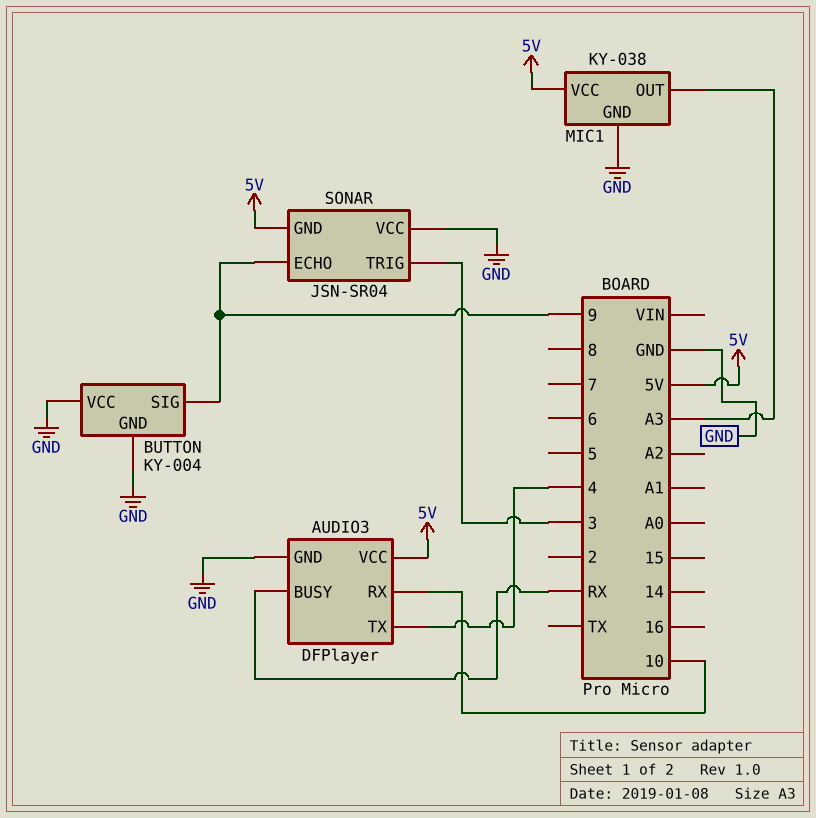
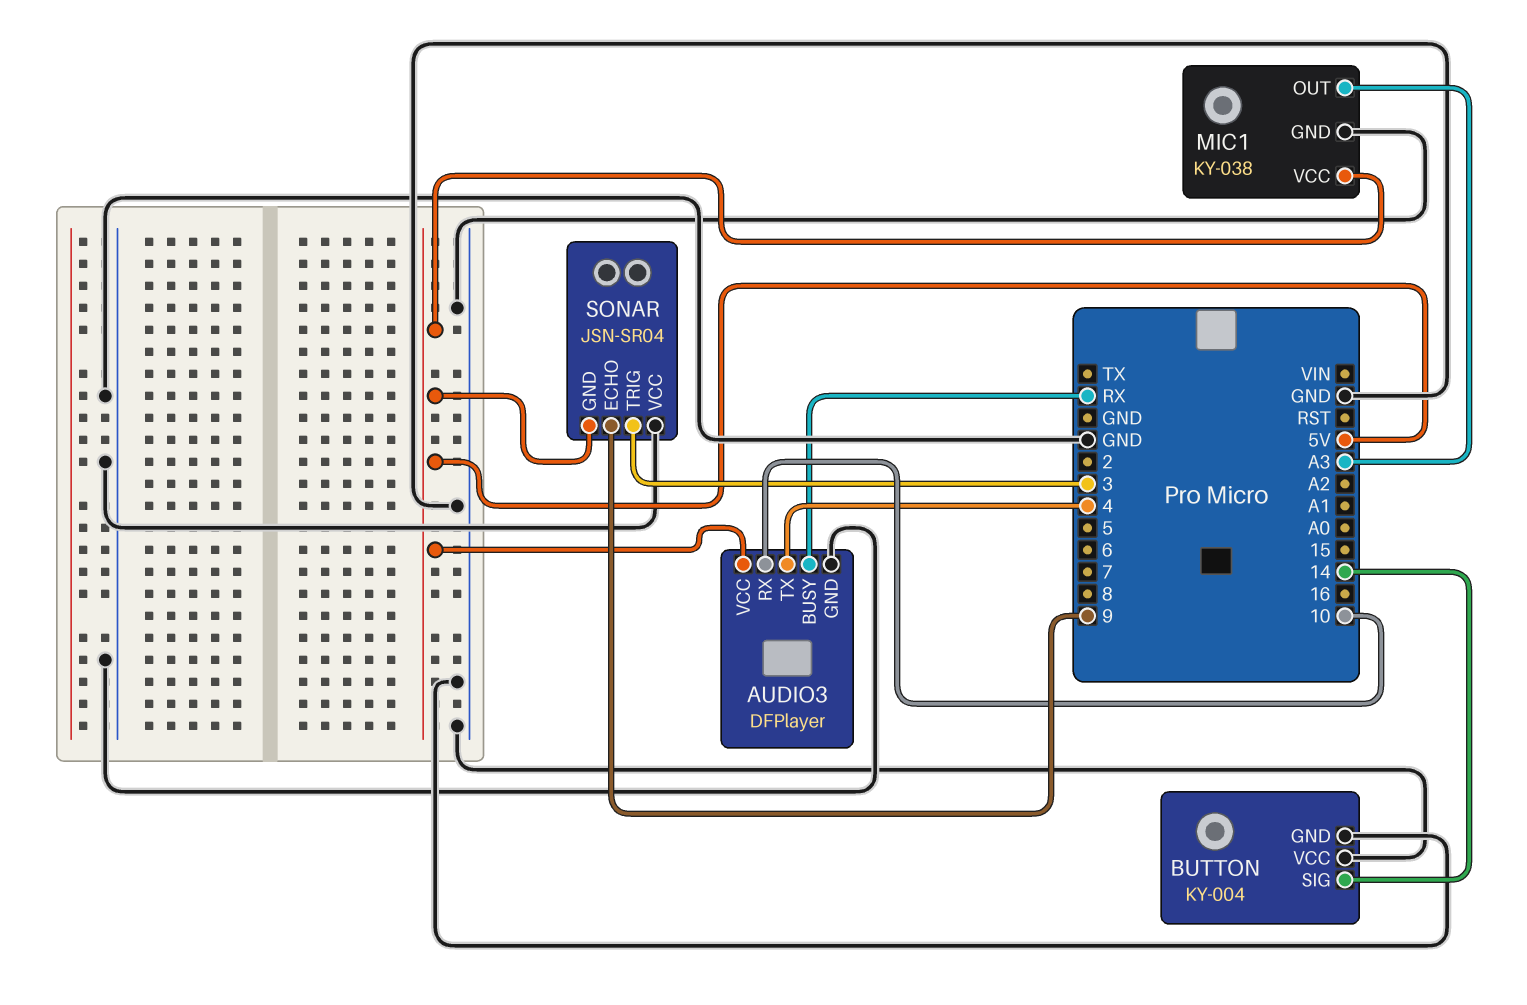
BUTTON pin SIG: 9 -> 14

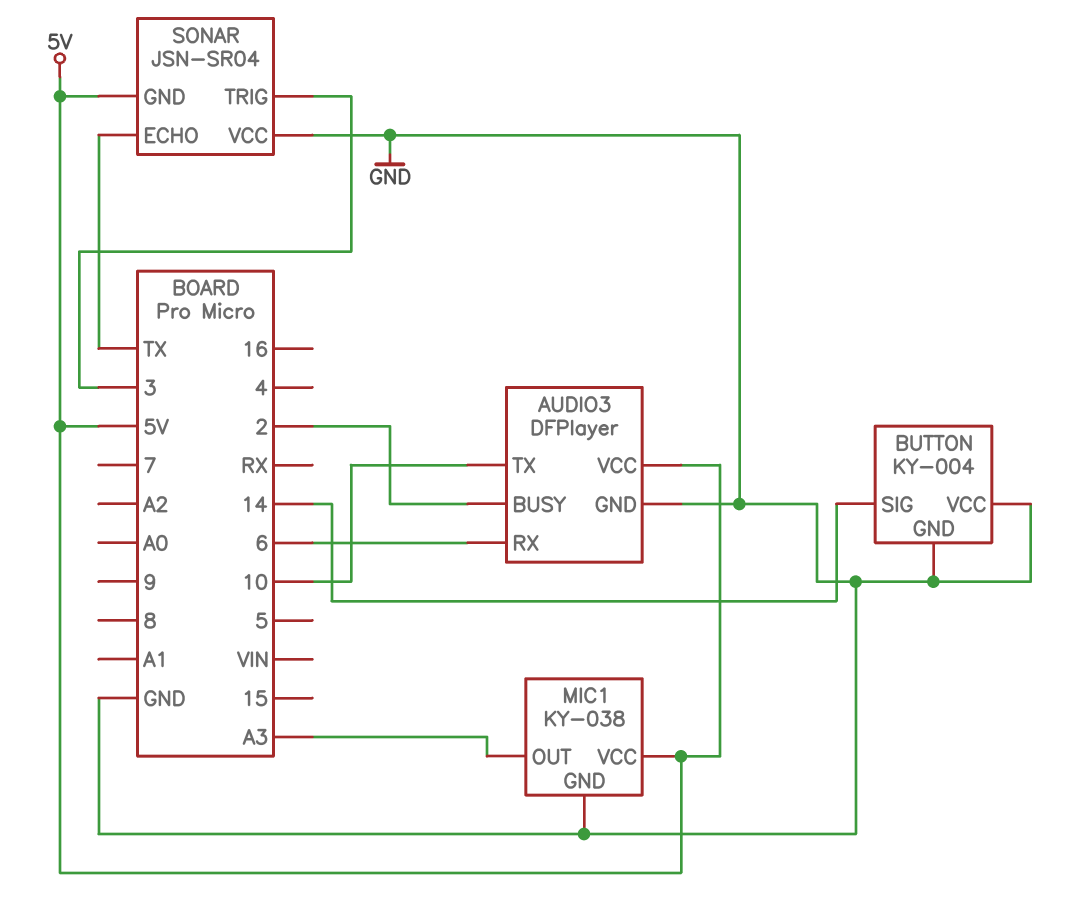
AUDIO3 pin BUSY: RX -> 2
AUDIO3 pin RX: 10 -> 6
AUDIO3 pin TX: 4 -> 10
SONAR pin ECHO: 9 -> TX

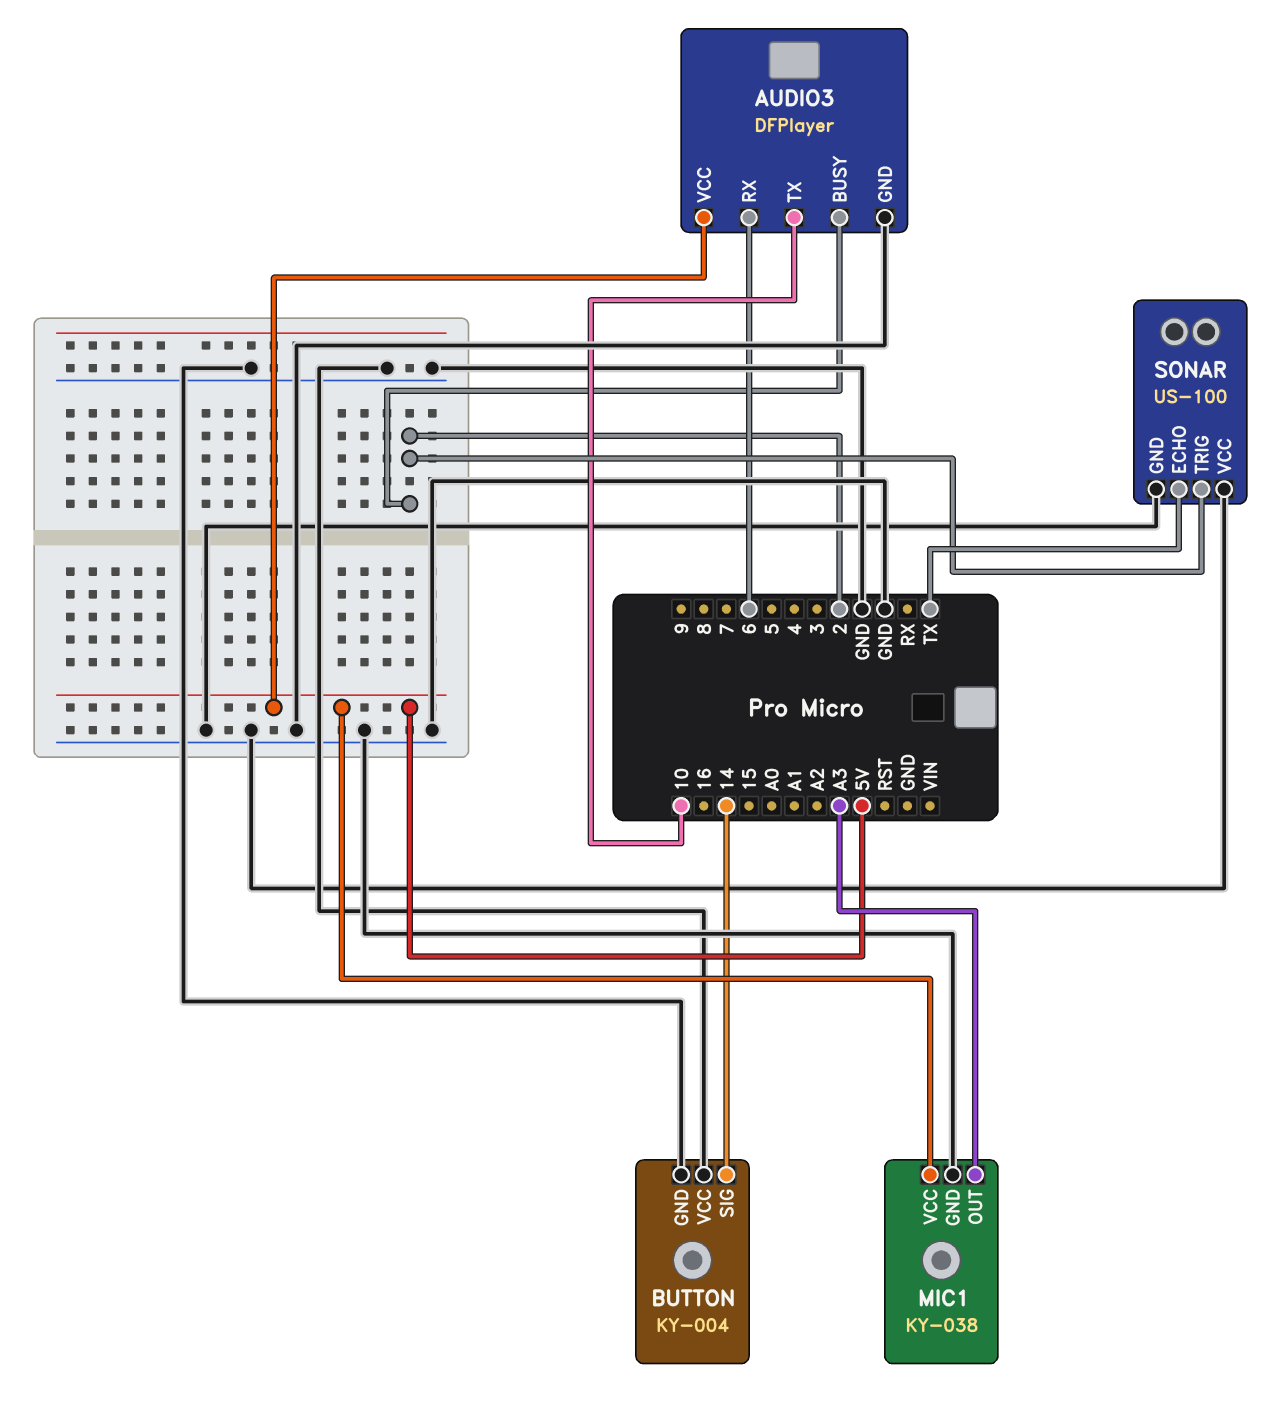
SONAR: JSN-SR04 -> US-100
SONAR pin GND: 5V -> GND
SONAR pin TRIG: 3 -> 2

